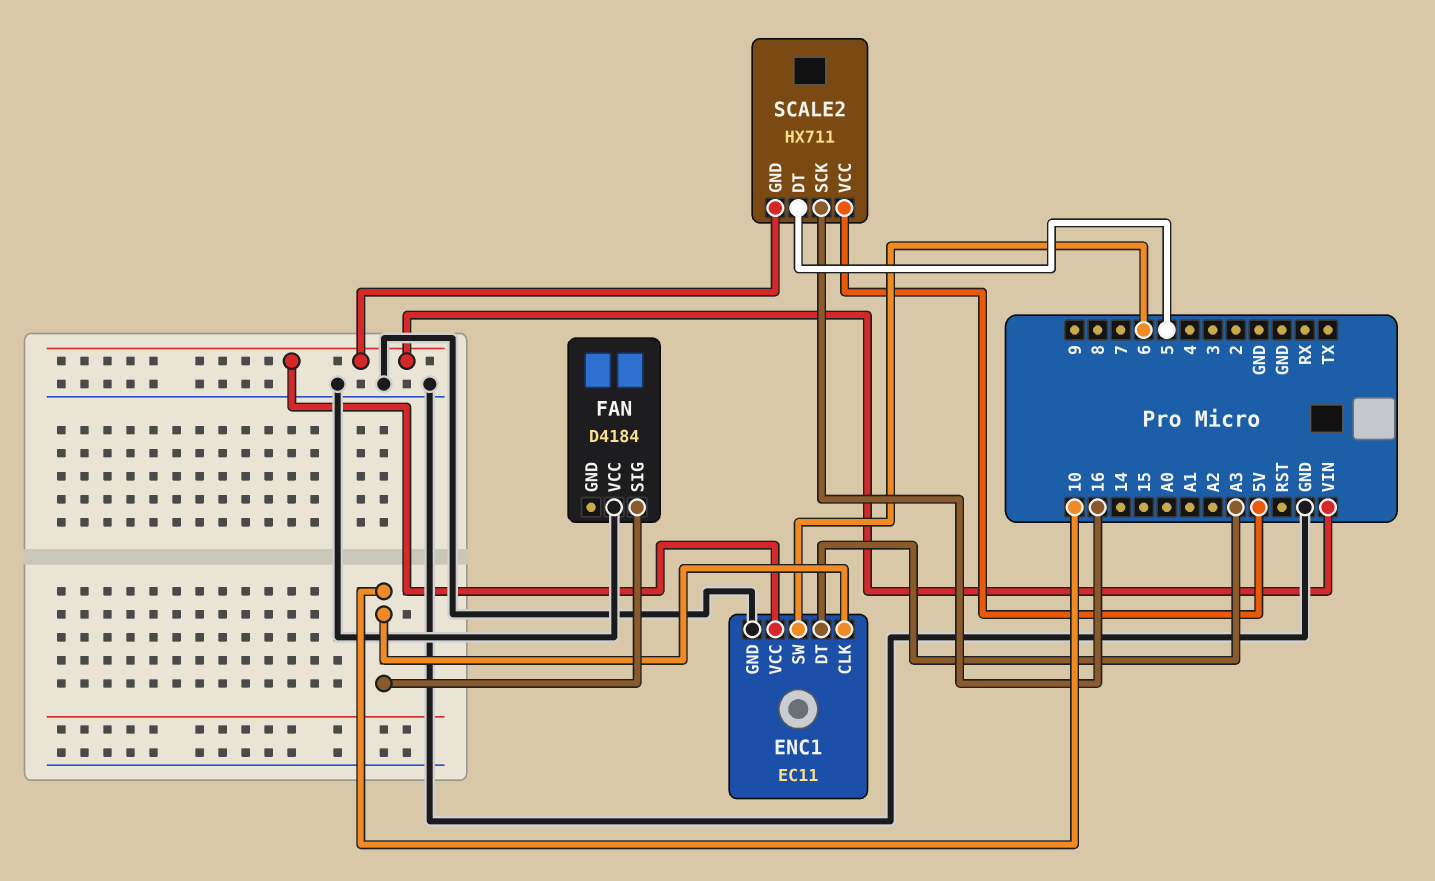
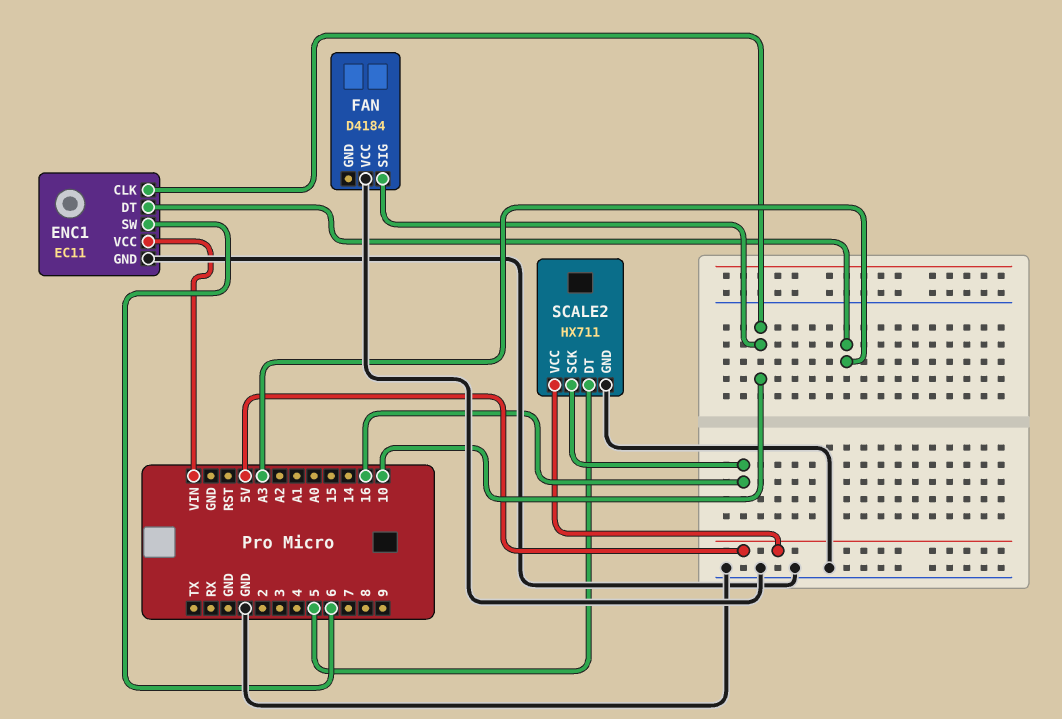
SCALE2 pin GND: VIN -> GND

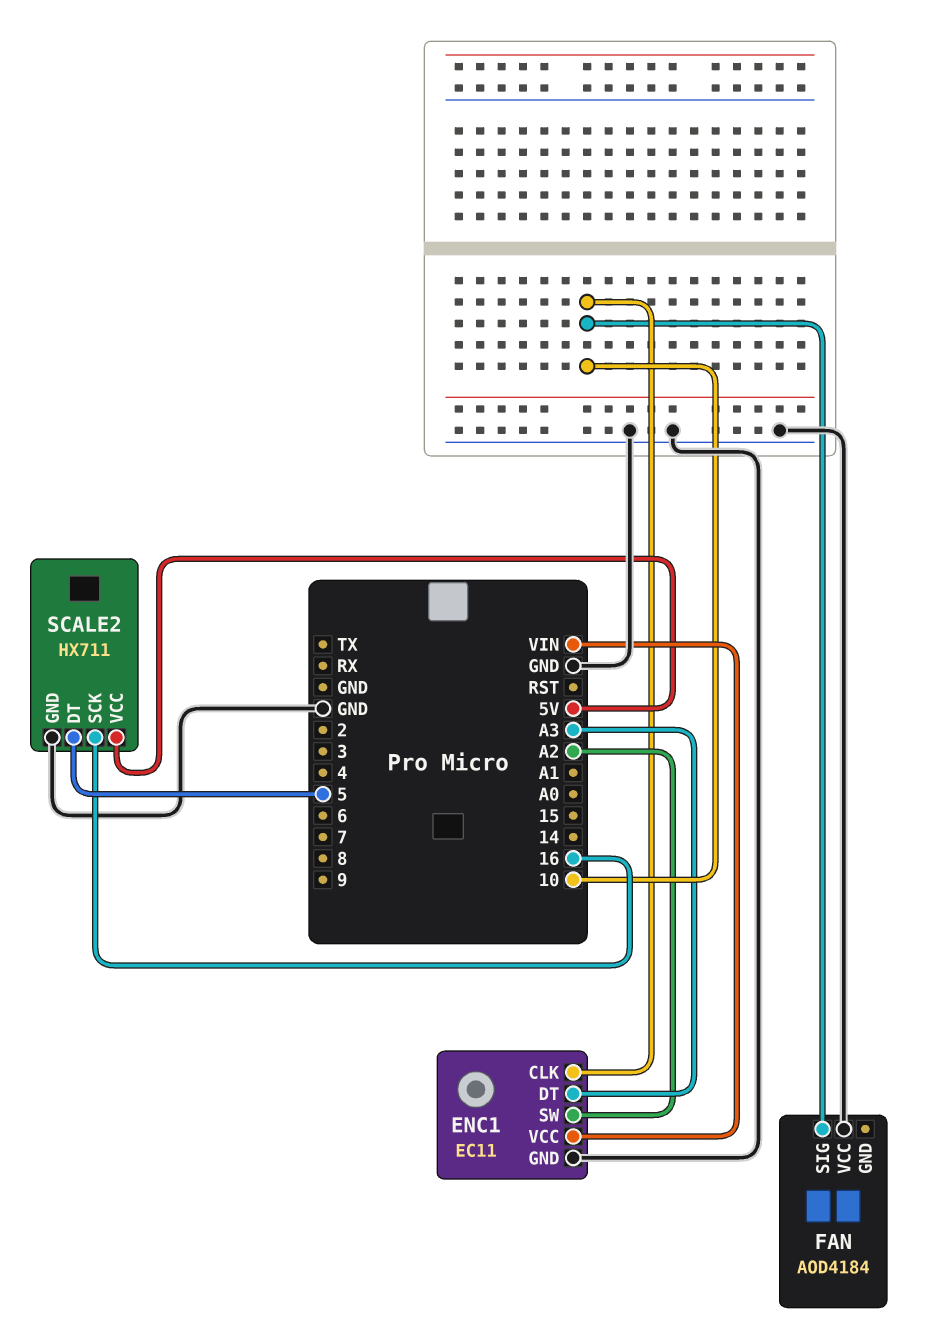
ENC1 pin SW: 6 -> A2
FAN: D4184 -> AOD4184

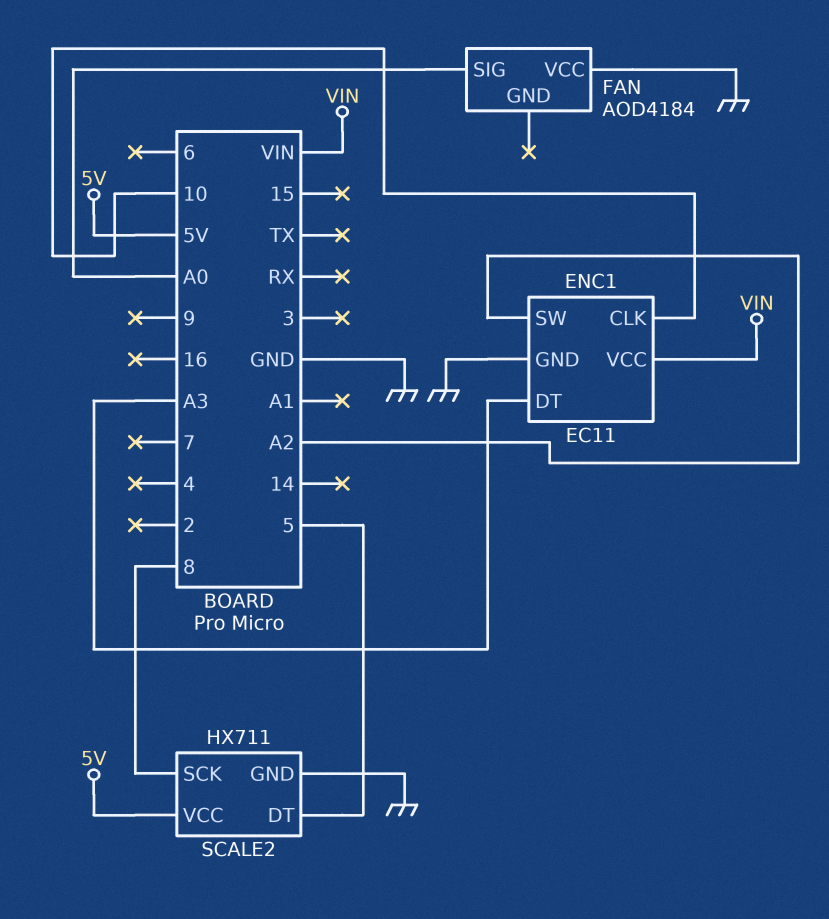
FAN pin SIG: 10 -> A0
SCALE2 pin SCK: 16 -> 8

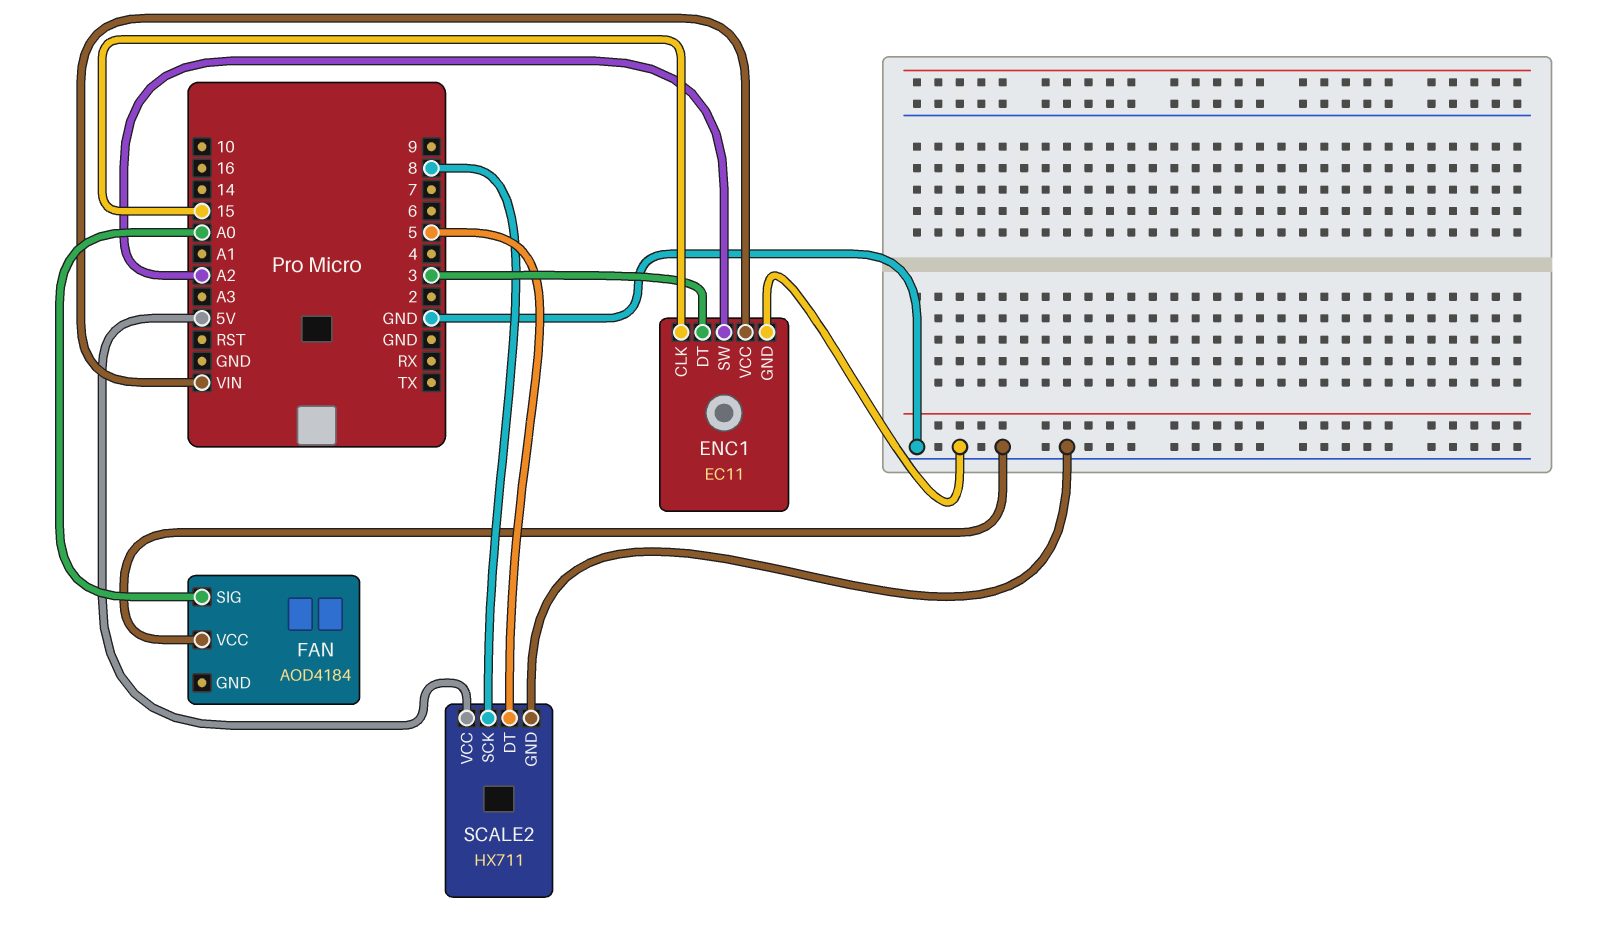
ENC1 pin CLK: 10 -> 15
ENC1 pin DT: A3 -> 3

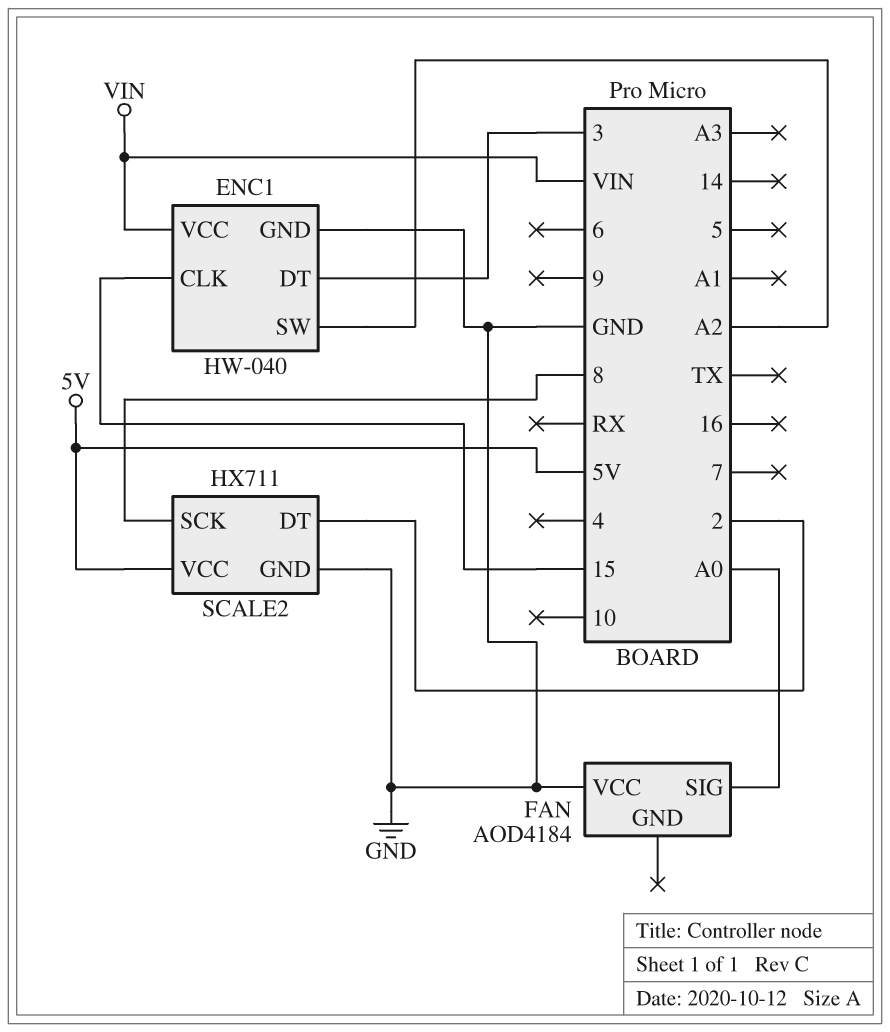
ENC1: EC11 -> HW-040
SCALE2 pin DT: 5 -> 2

